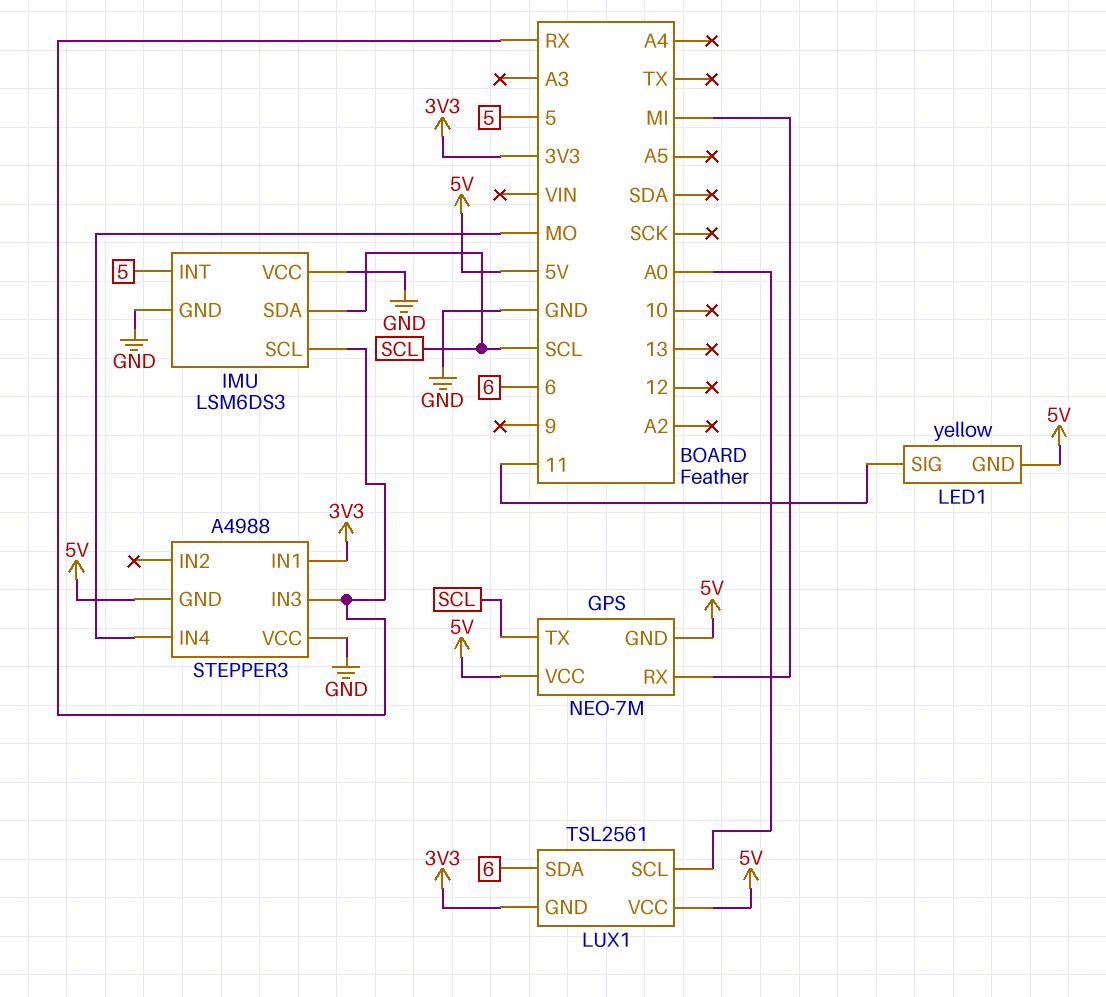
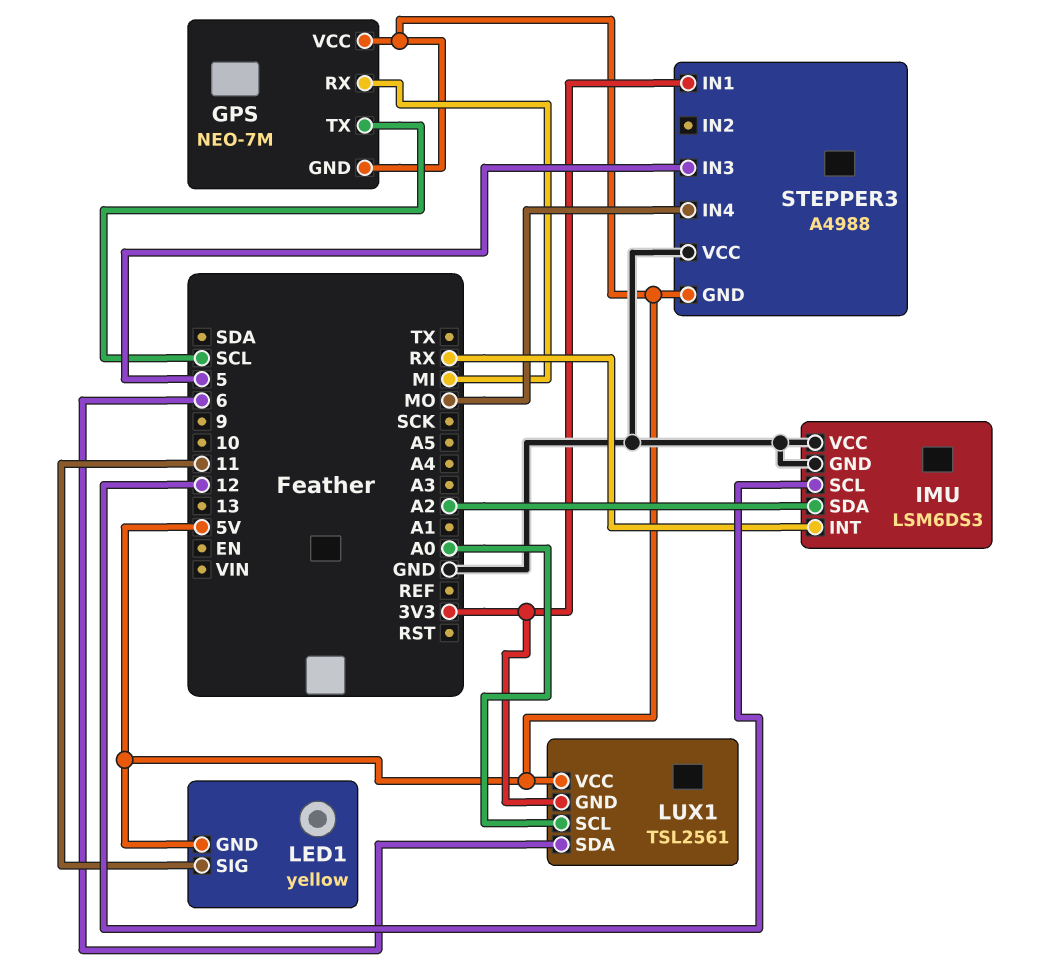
IMU pin INT: 5 -> RX
IMU pin SCL: RX -> 12
IMU pin SDA: SCL -> A2
STEPPER3 pin IN3: RX -> 5

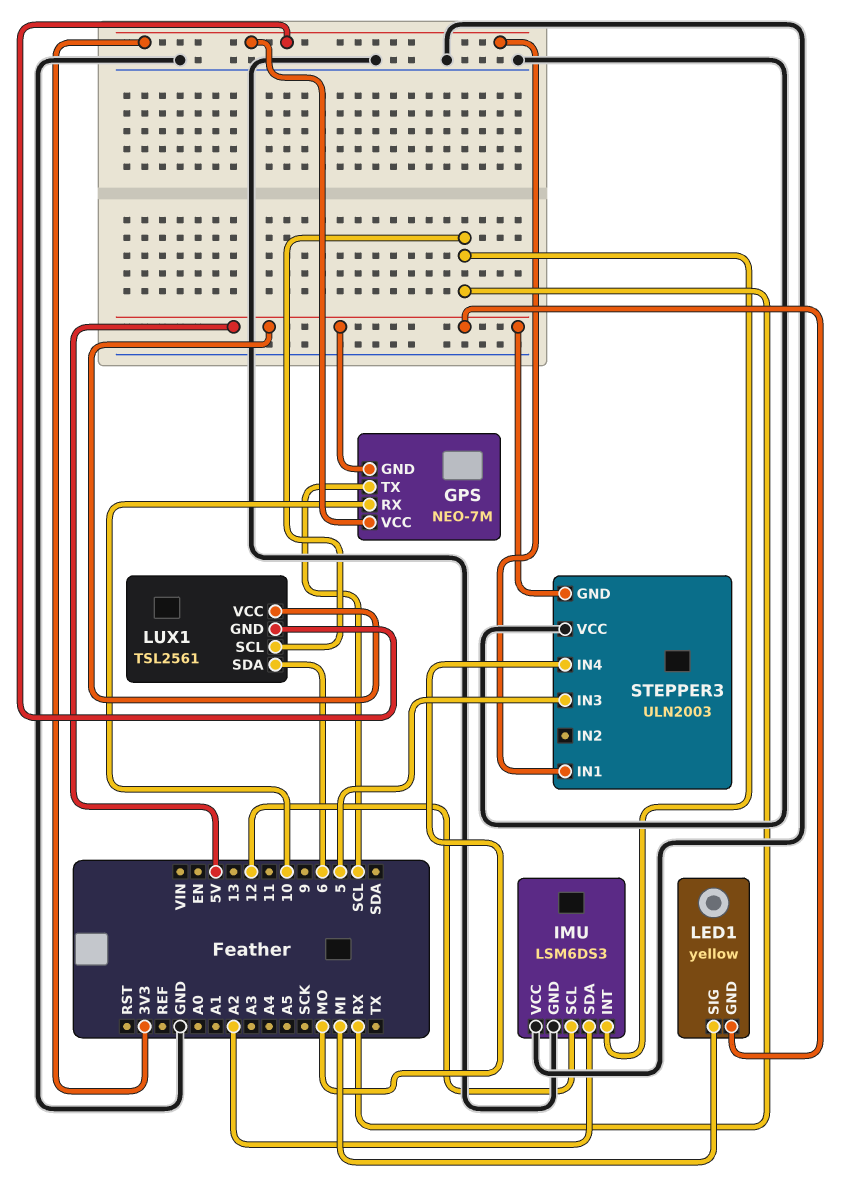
GPS pin RX: MI -> 10
GPS pin VCC: 5V -> 3V3
LED1 pin SIG: 11 -> MI
LUX1 pin SCL: A0 -> RX
STEPPER3: A4988 -> ULN2003

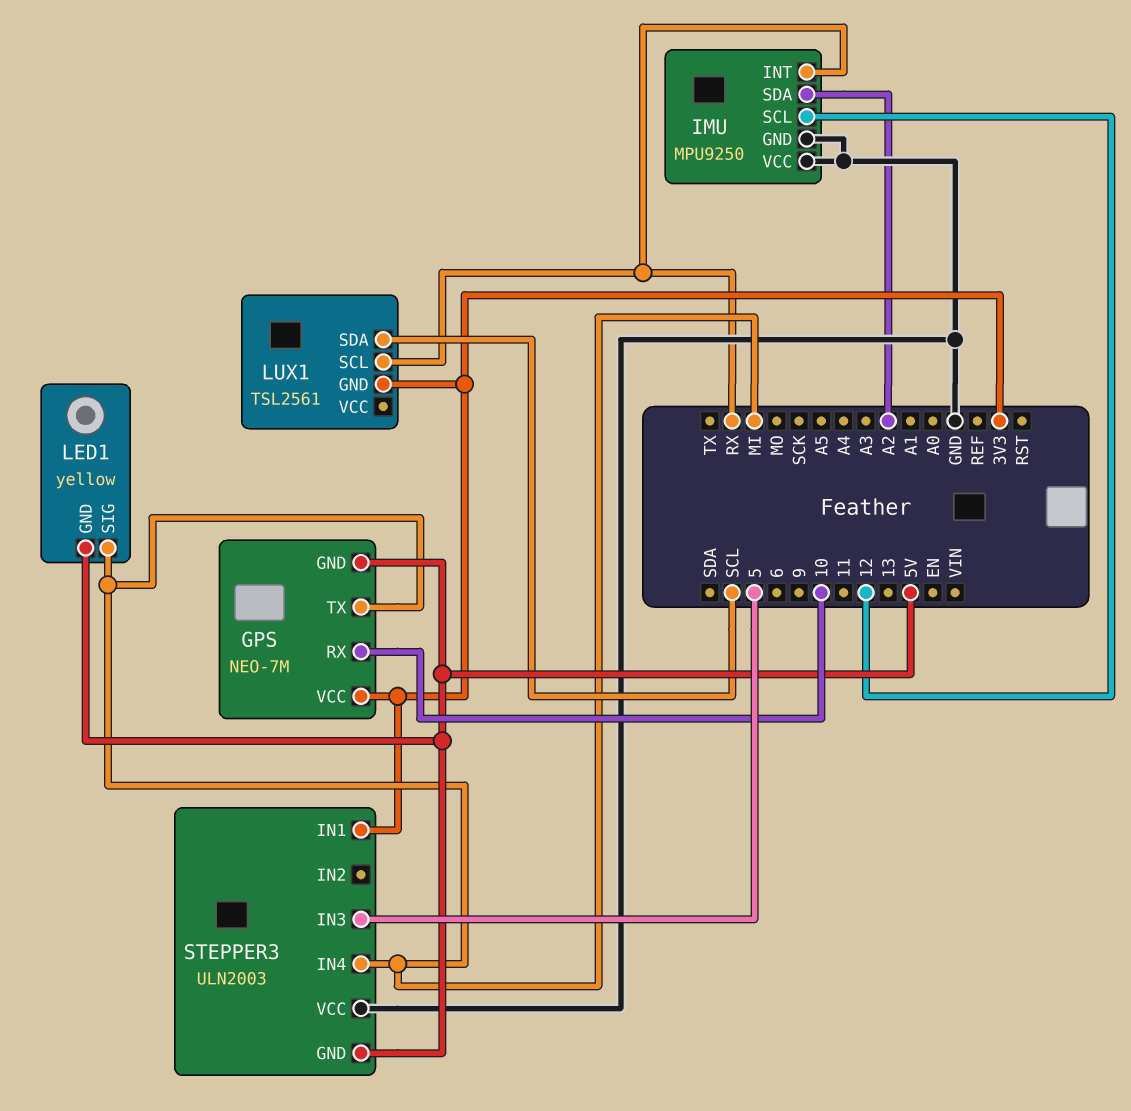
GPS pin TX: SCL -> MI
IMU: LSM6DS3 -> MPU9250
LUX1 pin SDA: 6 -> SCL
LUX1 pin VCC: 5V -> none
STEPPER3 pin IN4: MO -> MI

